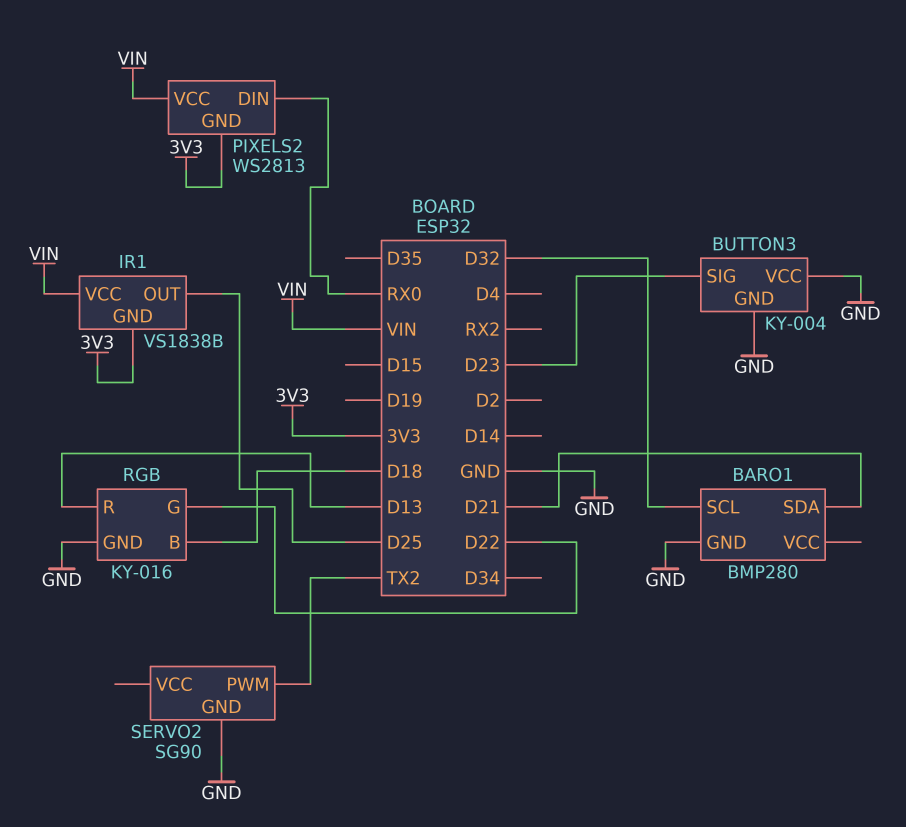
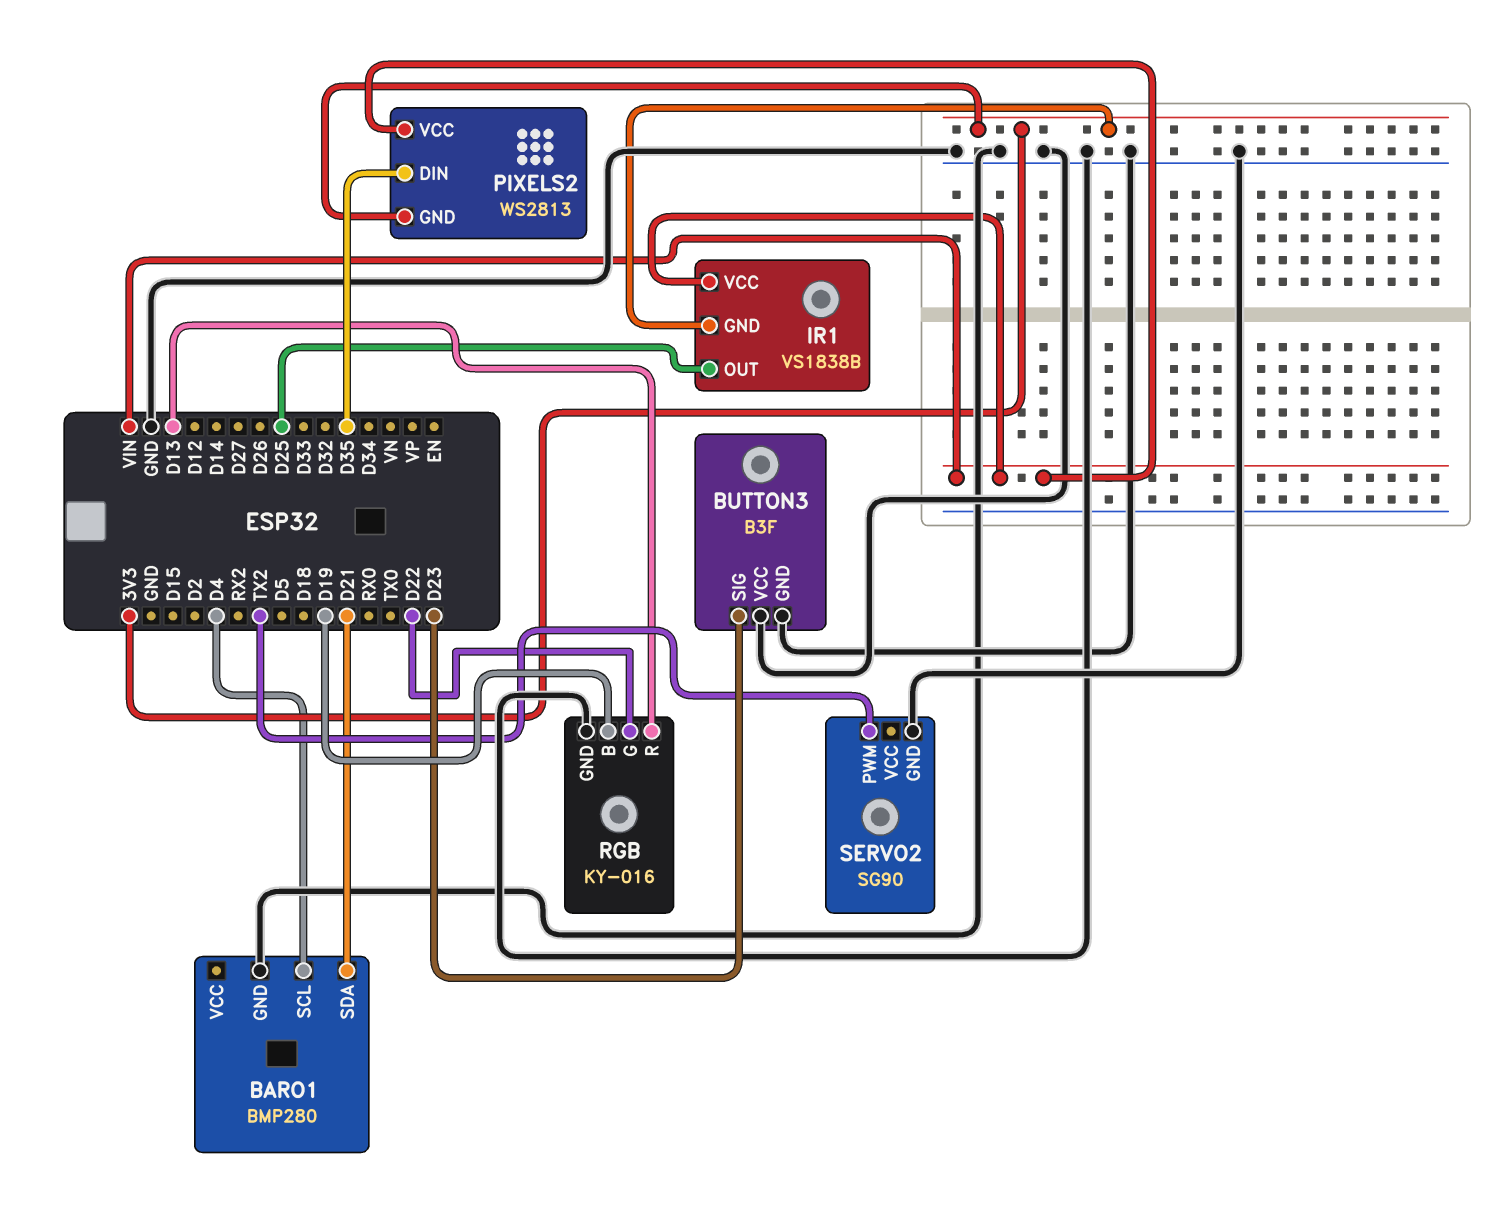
BARO1 pin SCL: D32 -> D4
BUTTON3: KY-004 -> B3F
PIXELS2 pin DIN: RX0 -> D35
RGB pin B: D18 -> D19

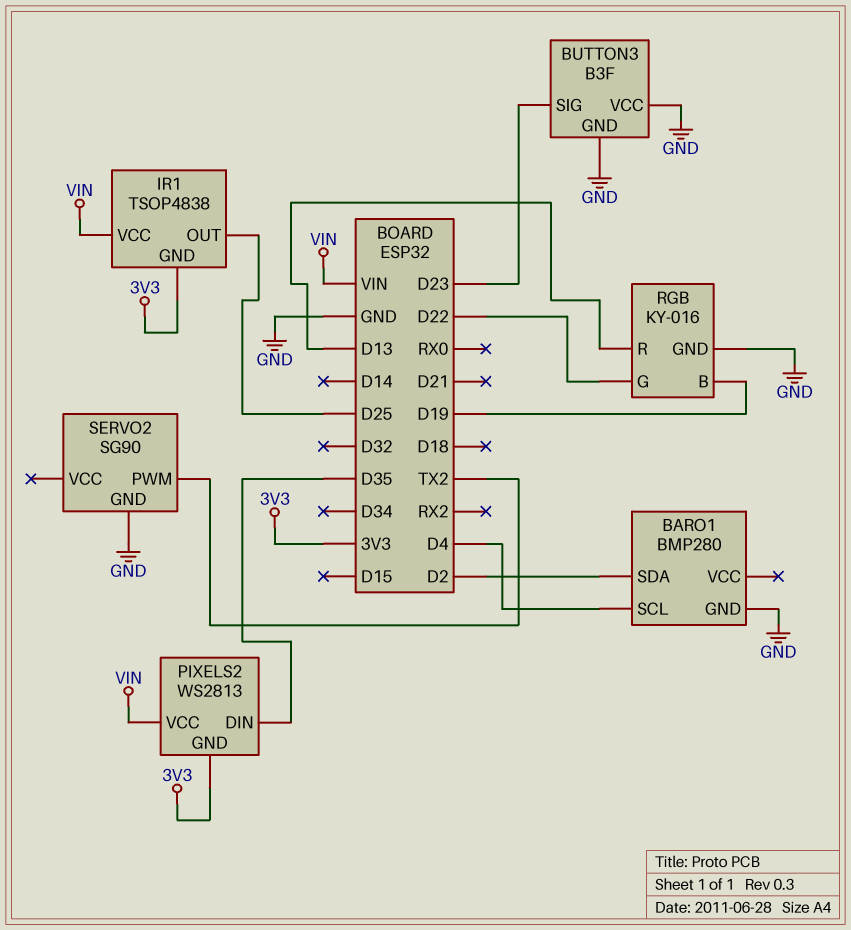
BARO1 pin SDA: D21 -> D2
IR1: VS1838B -> TSOP4838

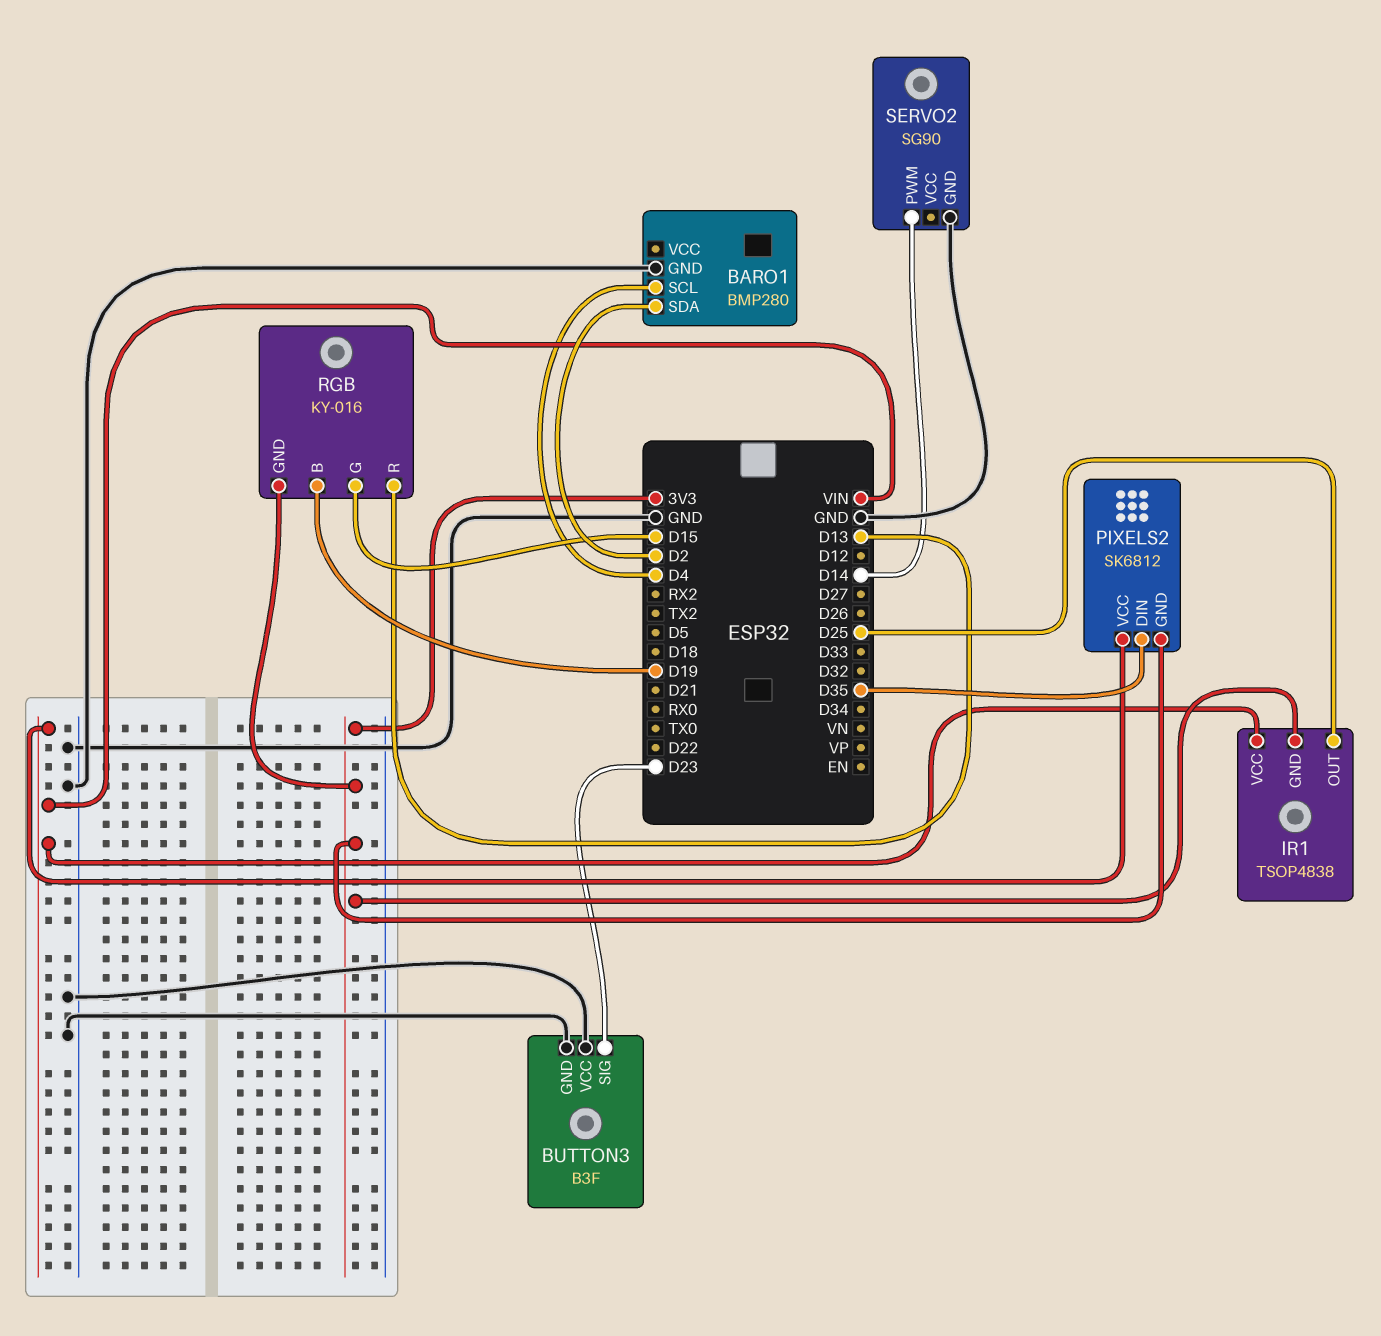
PIXELS2: WS2813 -> SK6812
RGB pin G: D22 -> D15
RGB pin GND: GND -> 3V3
SERVO2 pin PWM: TX2 -> D14

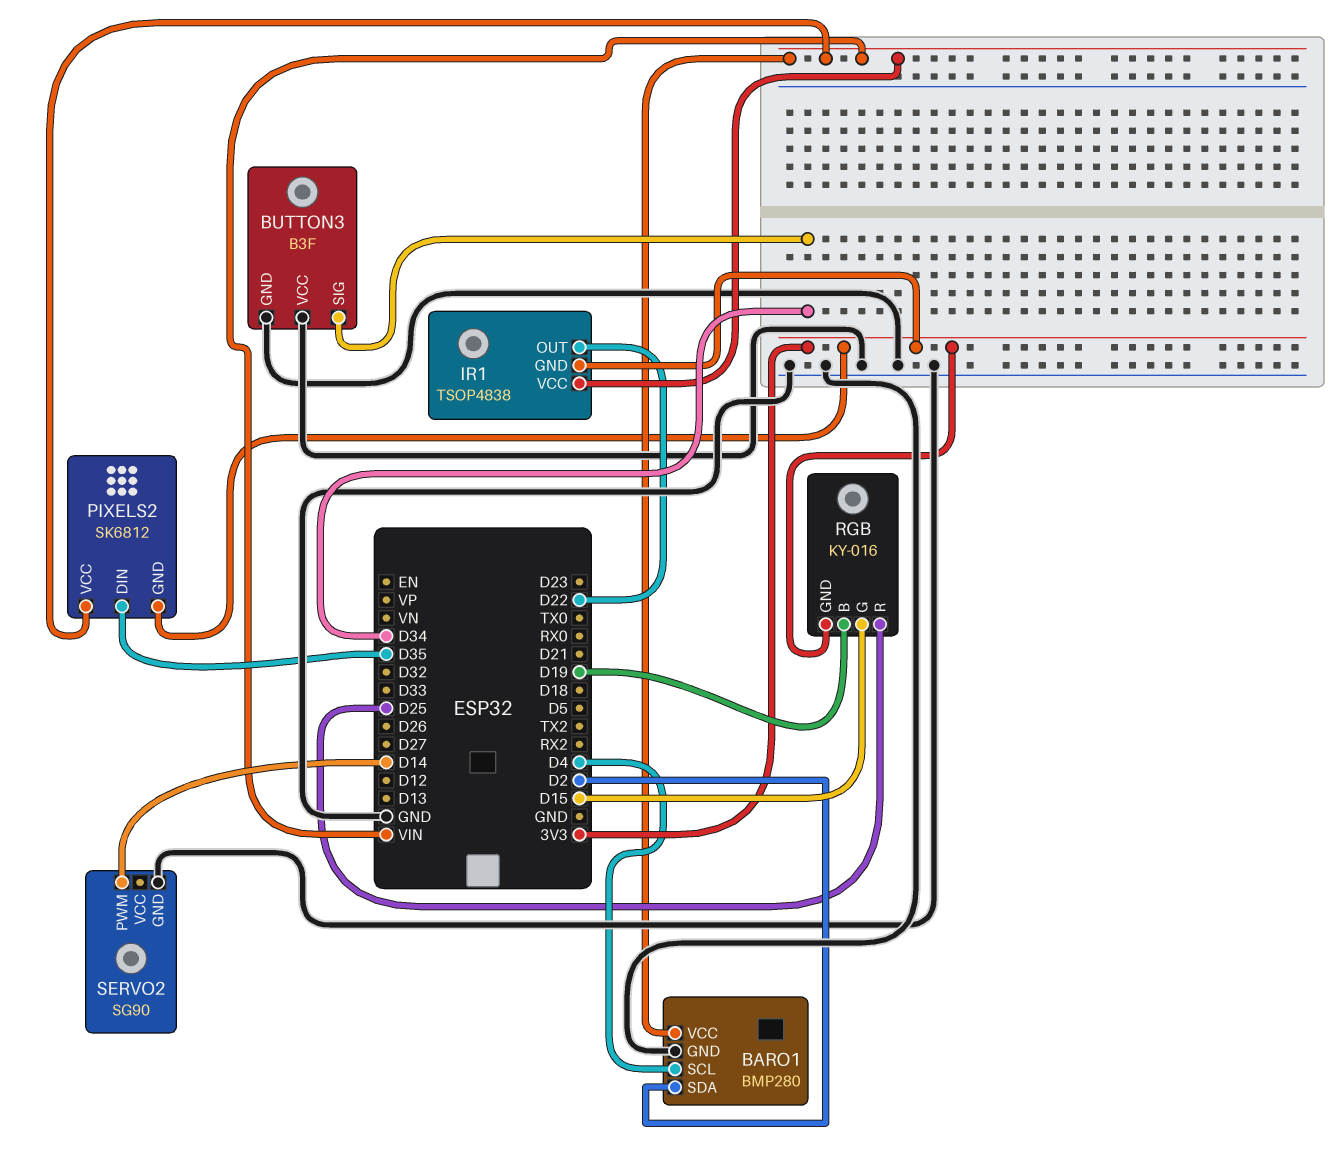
BARO1 pin VCC: none -> VIN
BUTTON3 pin SIG: D23 -> D34
IR1 pin OUT: D25 -> D22
RGB pin R: D13 -> D25

